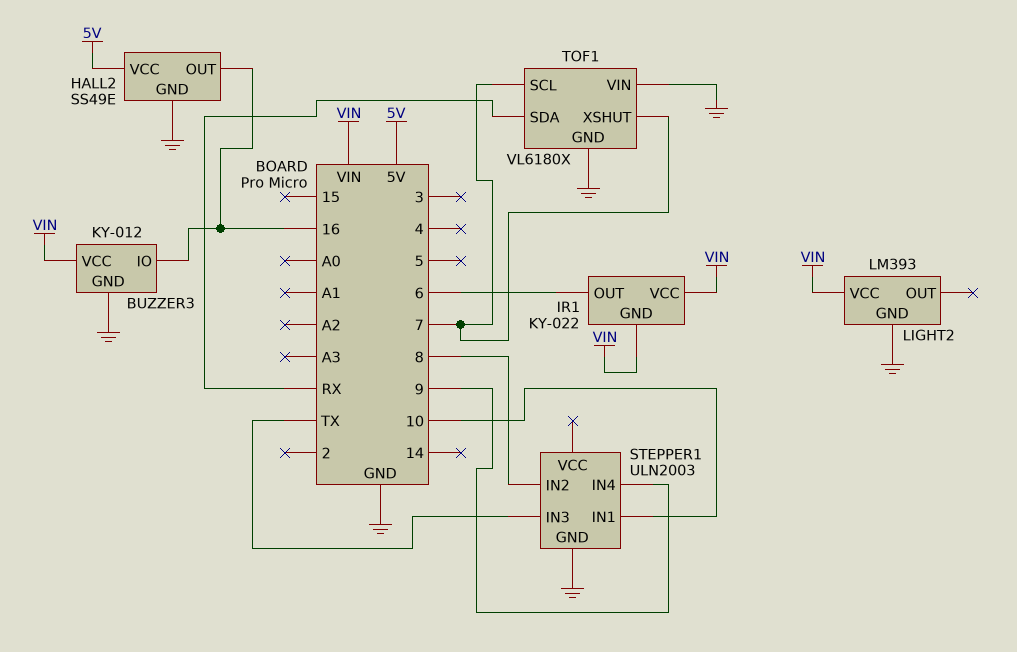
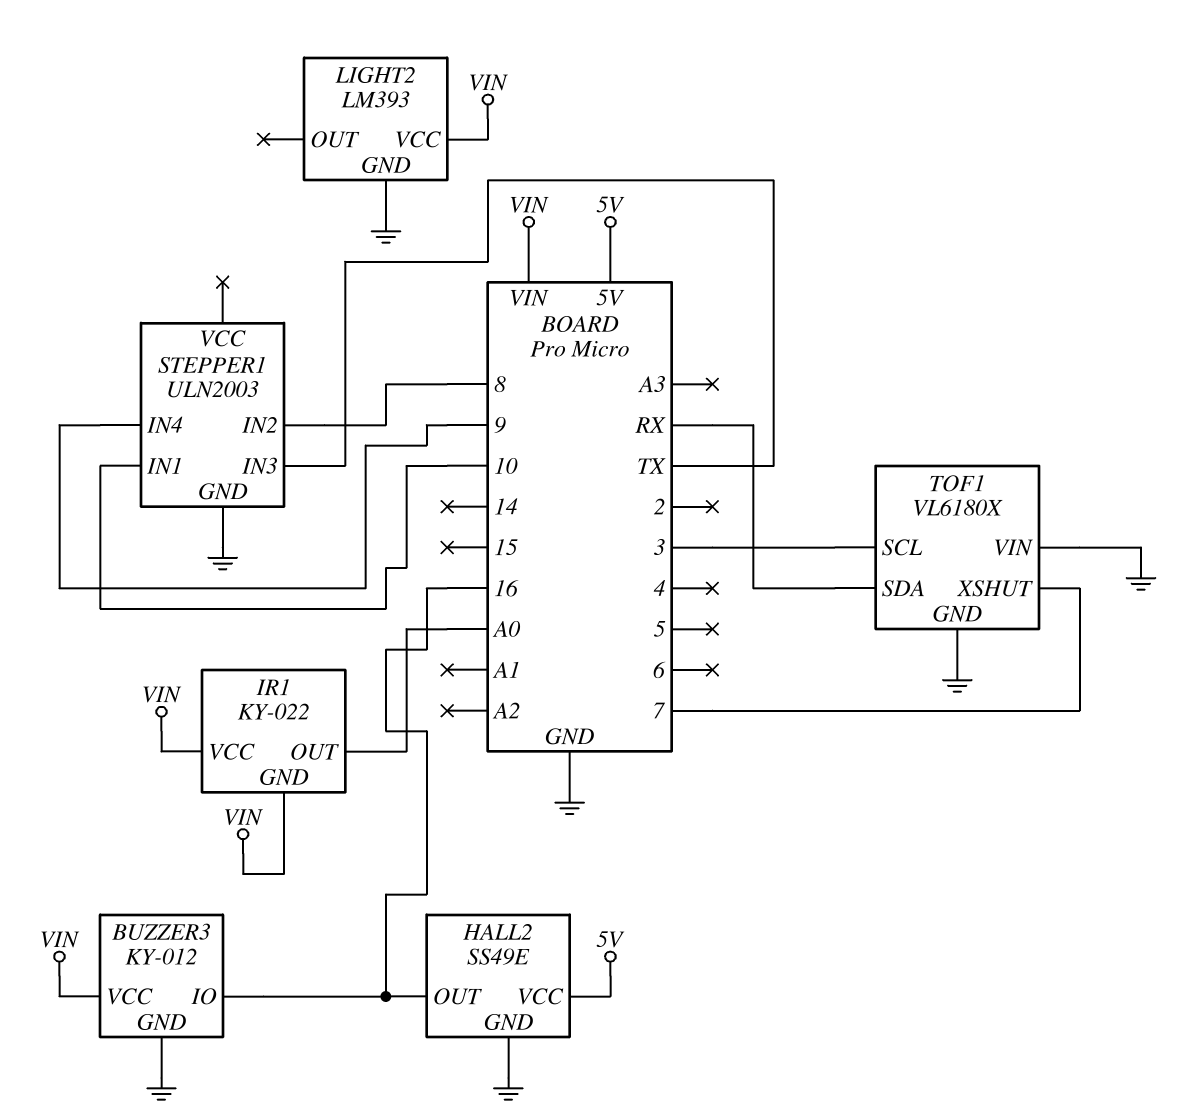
IR1 pin OUT: 6 -> A0
TOF1 pin SCL: 7 -> 3

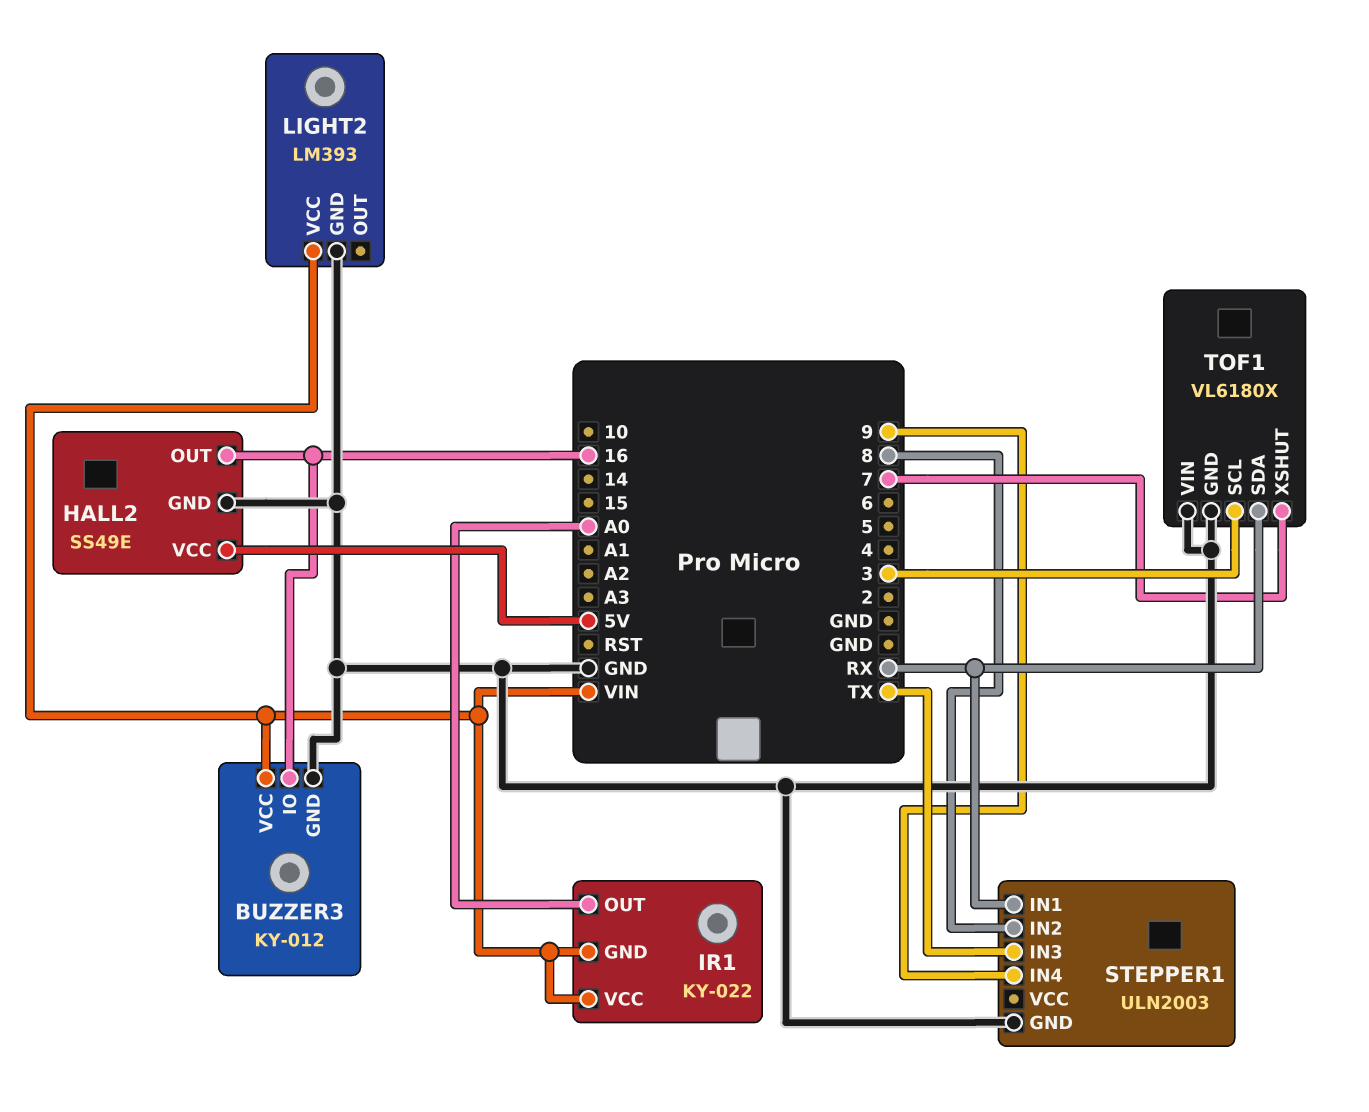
STEPPER1 pin IN1: 10 -> RX

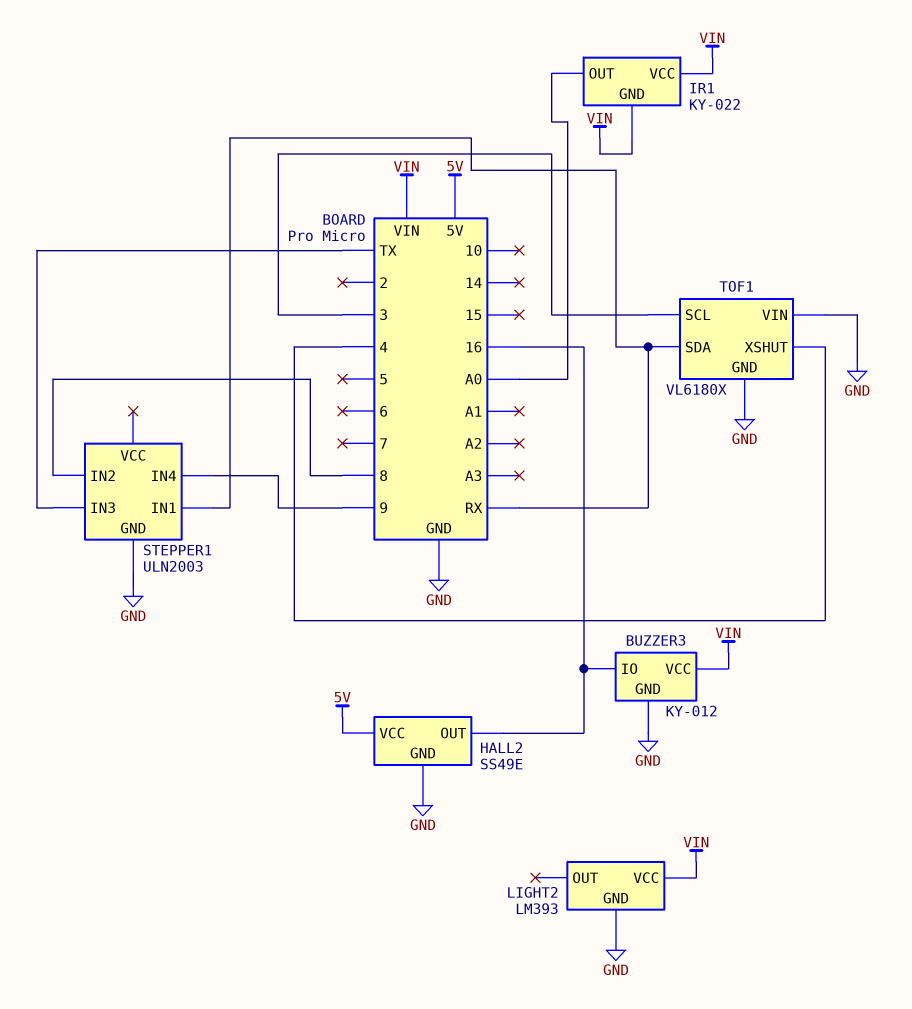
TOF1 pin XSHUT: 7 -> 4

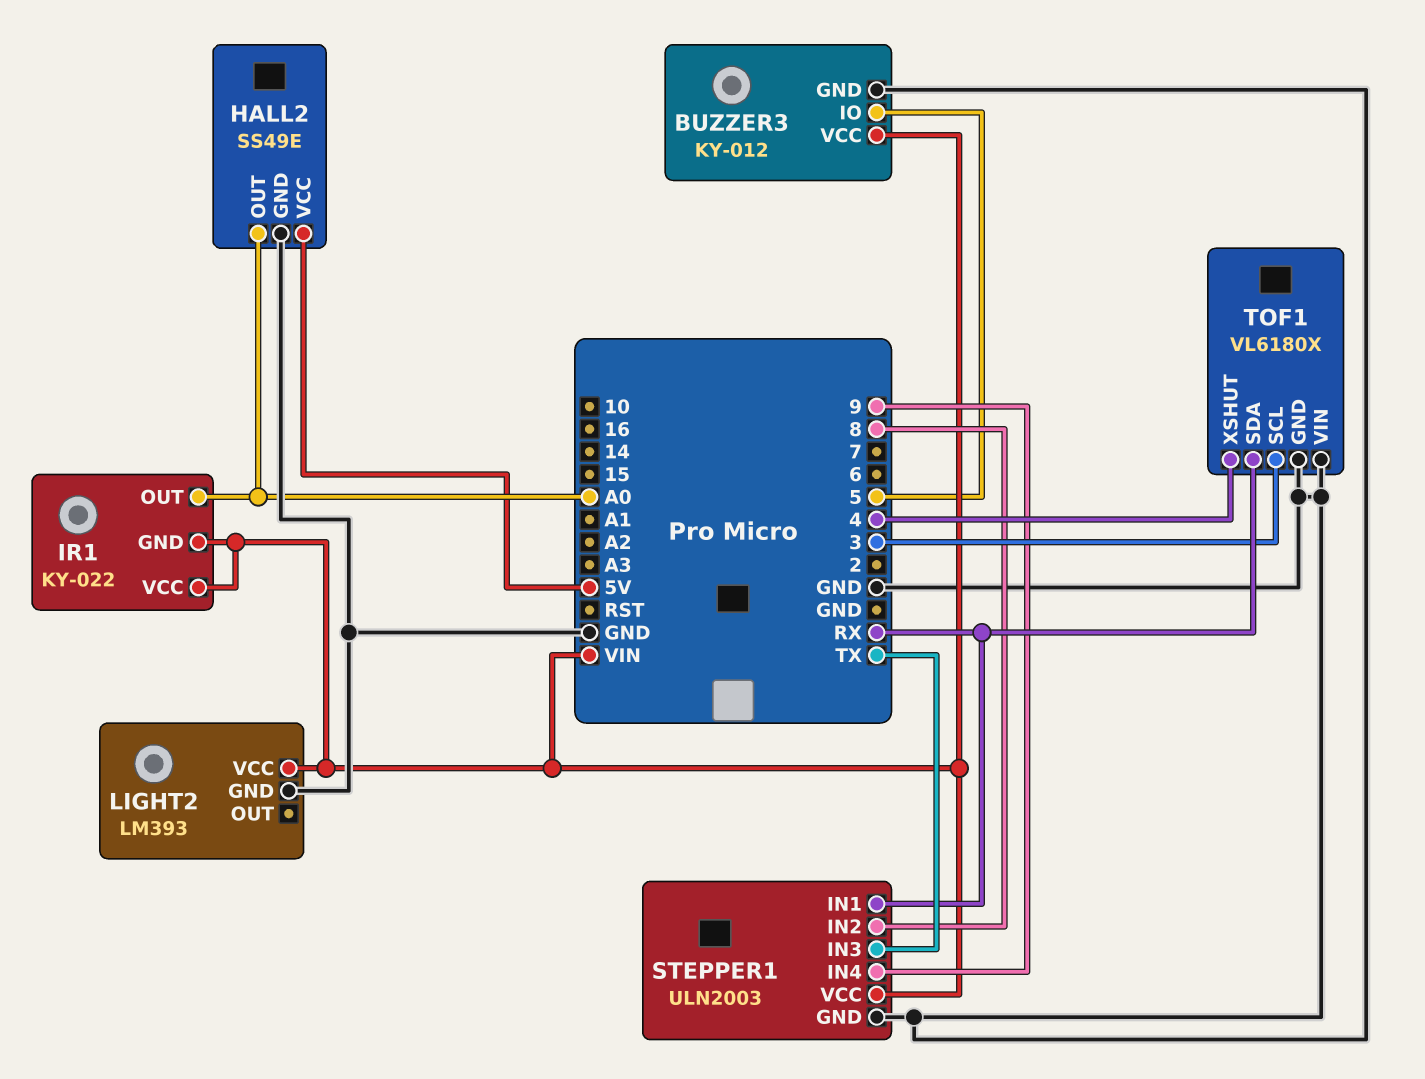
BUZZER3 pin IO: 16 -> 5
HALL2 pin OUT: 16 -> A0
STEPPER1 pin VCC: none -> VIN

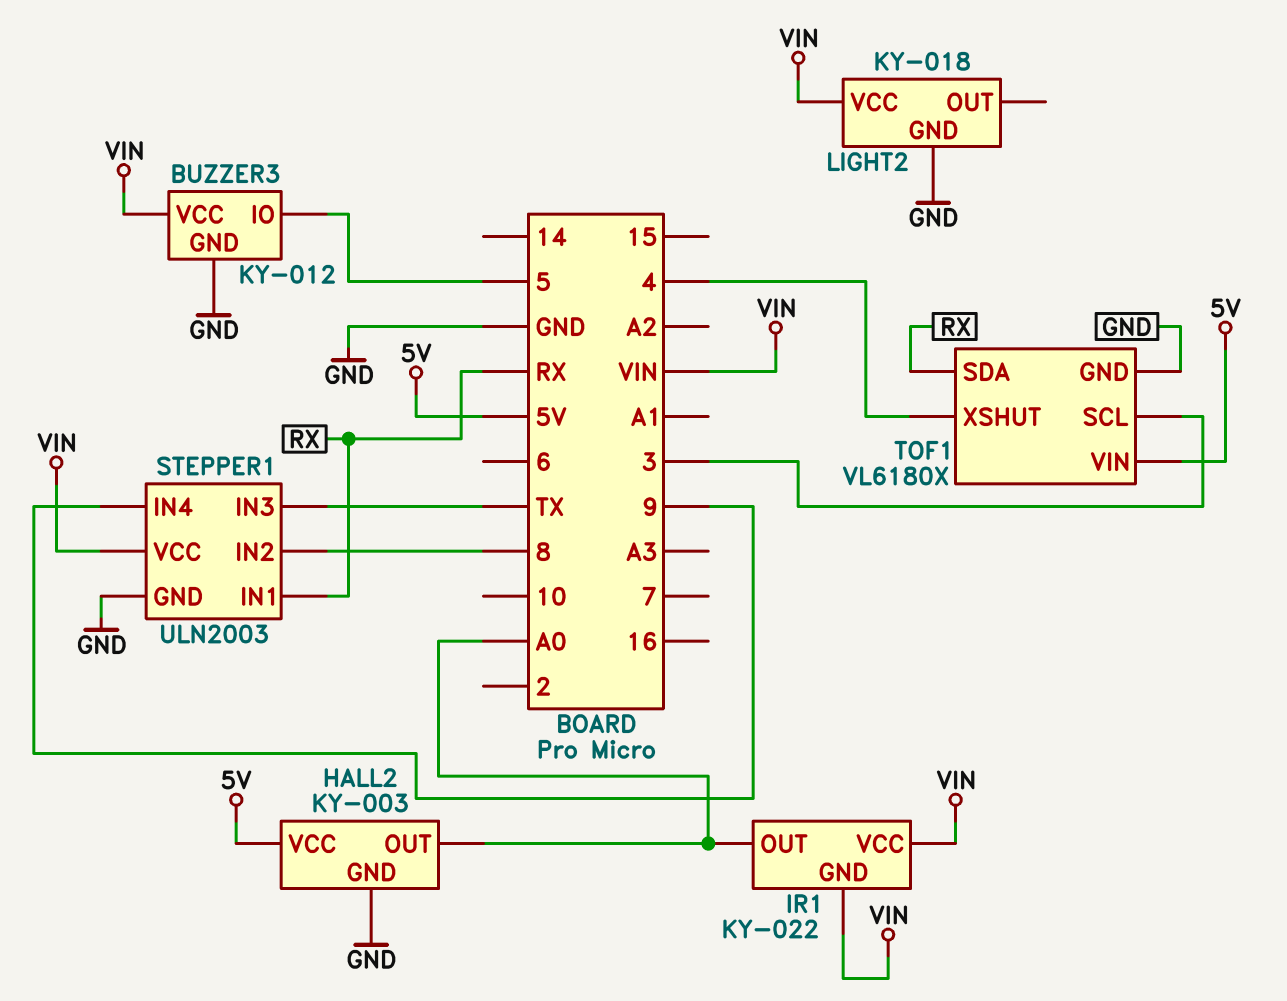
HALL2: SS49E -> KY-003
LIGHT2: LM393 -> KY-018
TOF1 pin VIN: GND -> 5V

